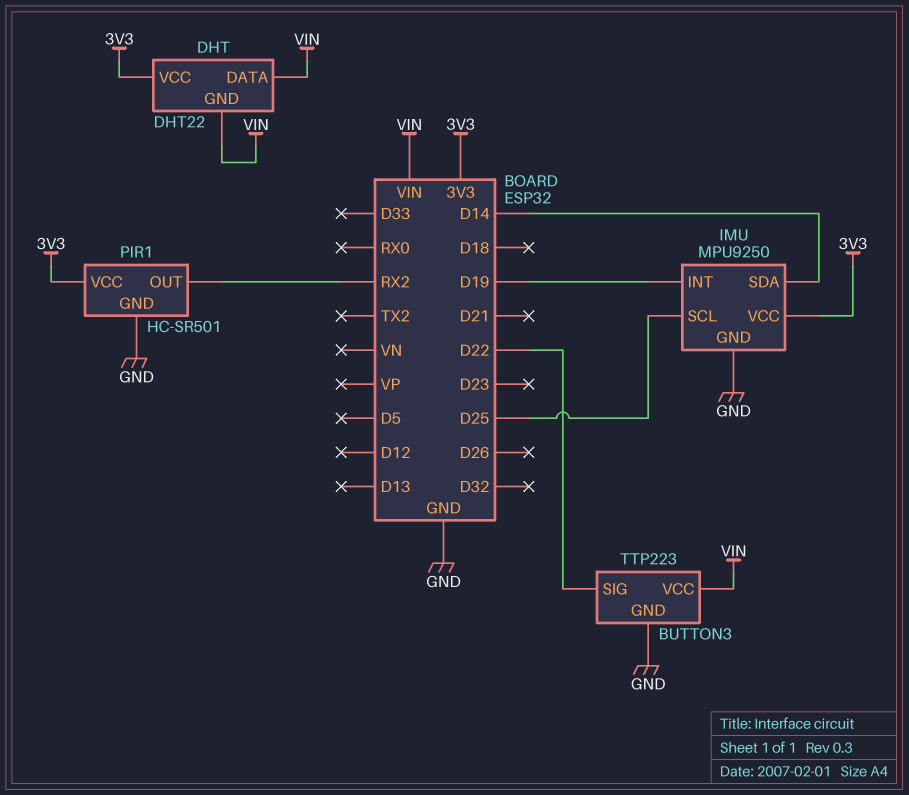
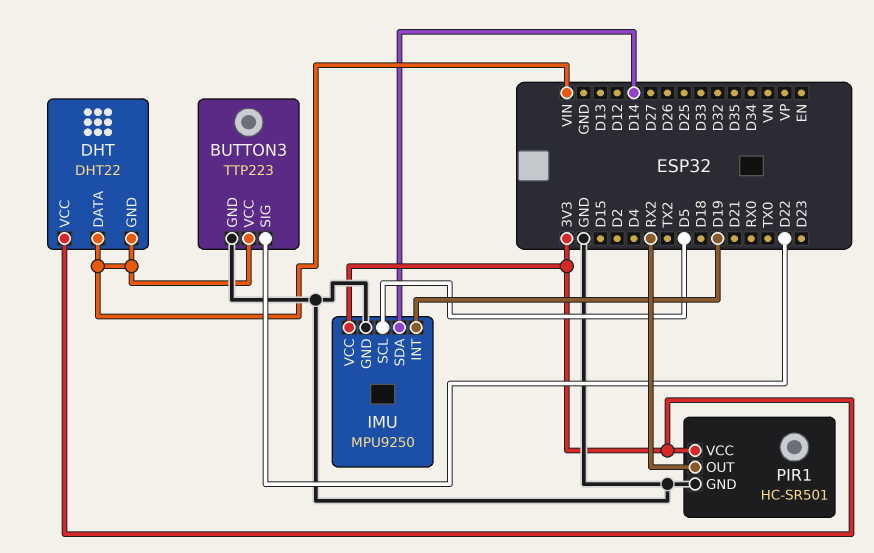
IMU pin SCL: D25 -> D5

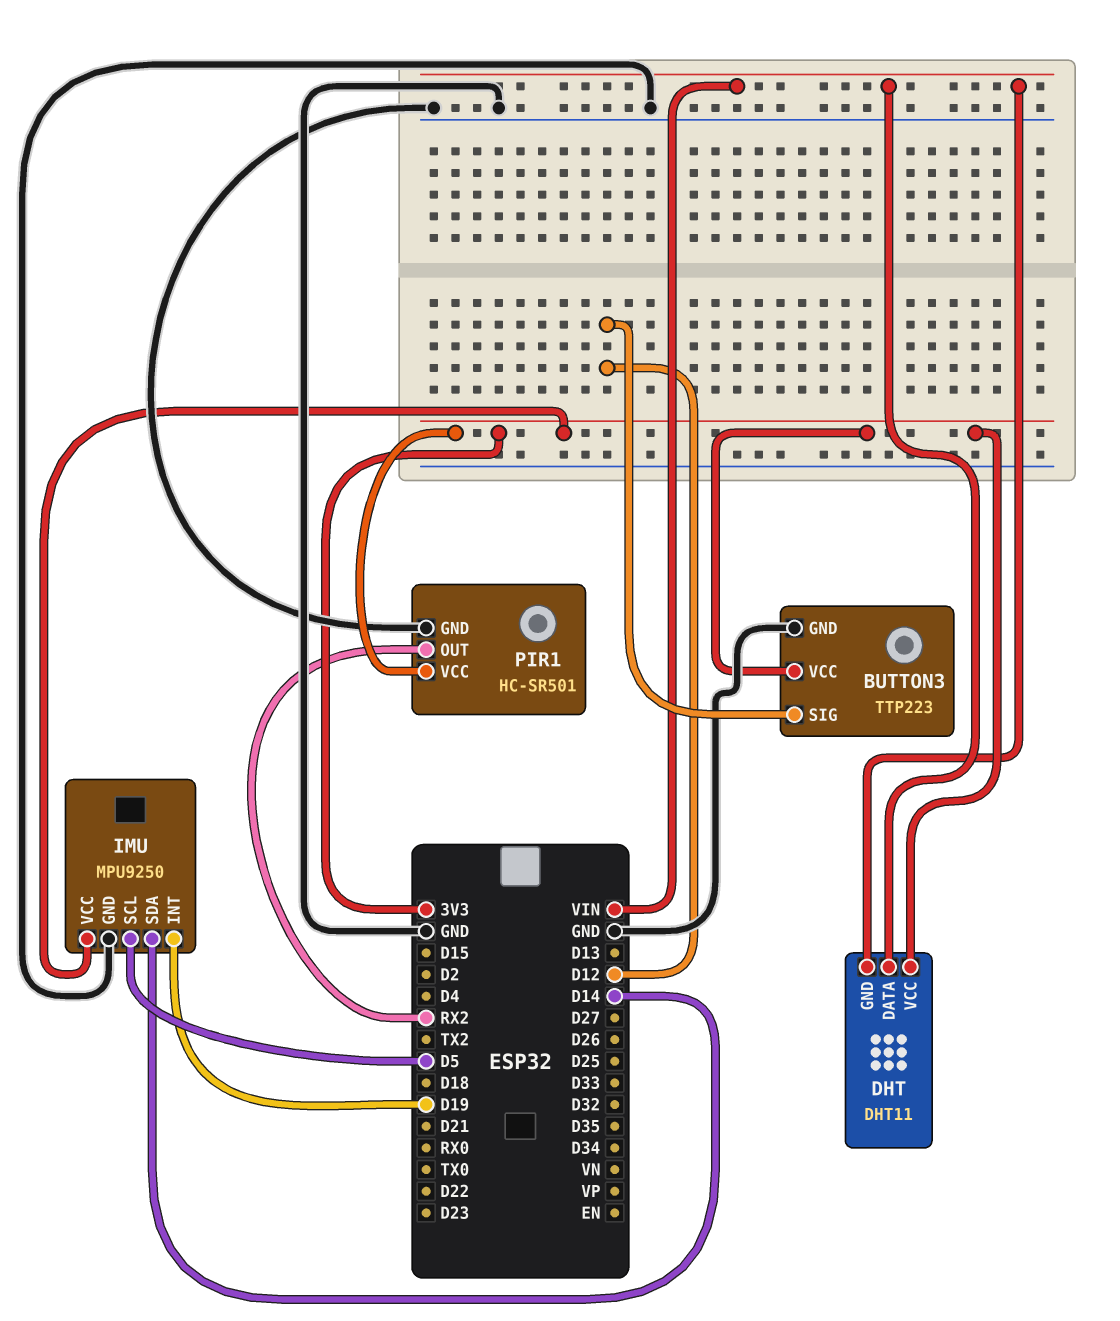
BUTTON3 pin SIG: D22 -> D12
BUTTON3 pin VCC: VIN -> 3V3
DHT: DHT22 -> DHT11

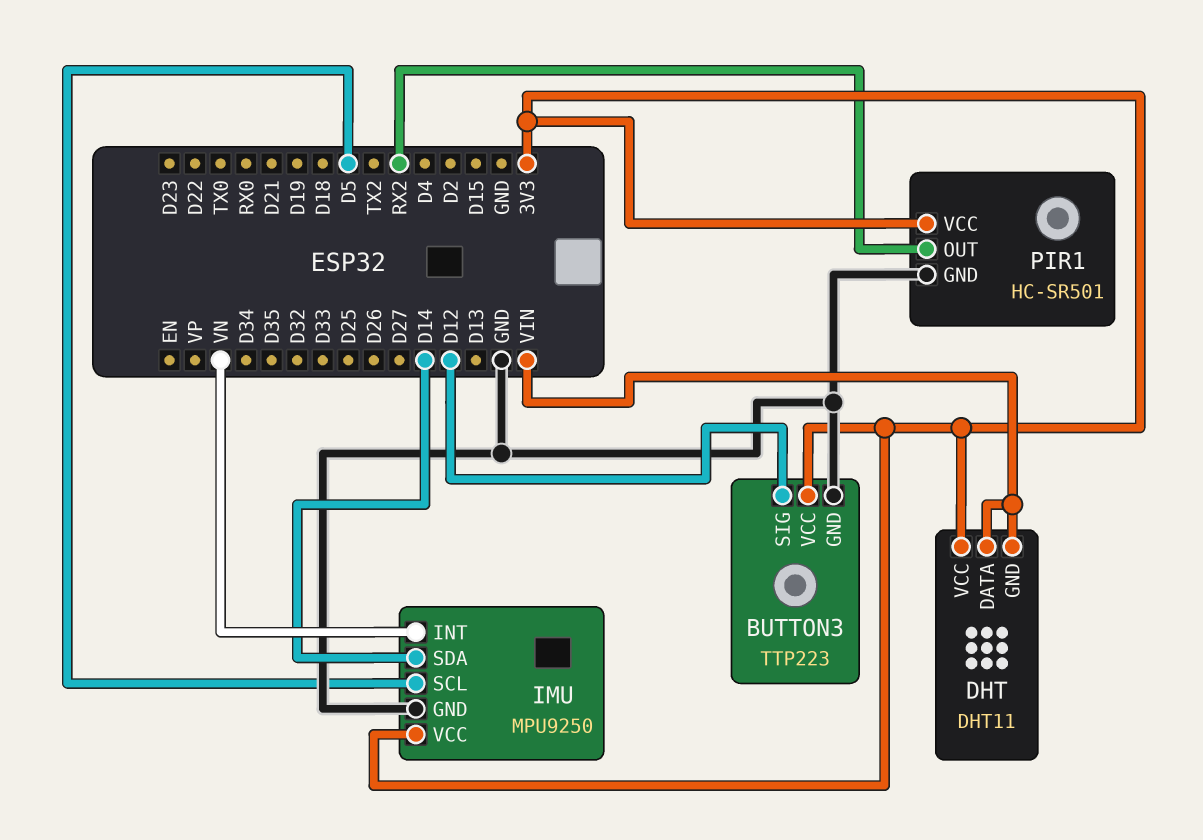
IMU pin INT: D19 -> VN

